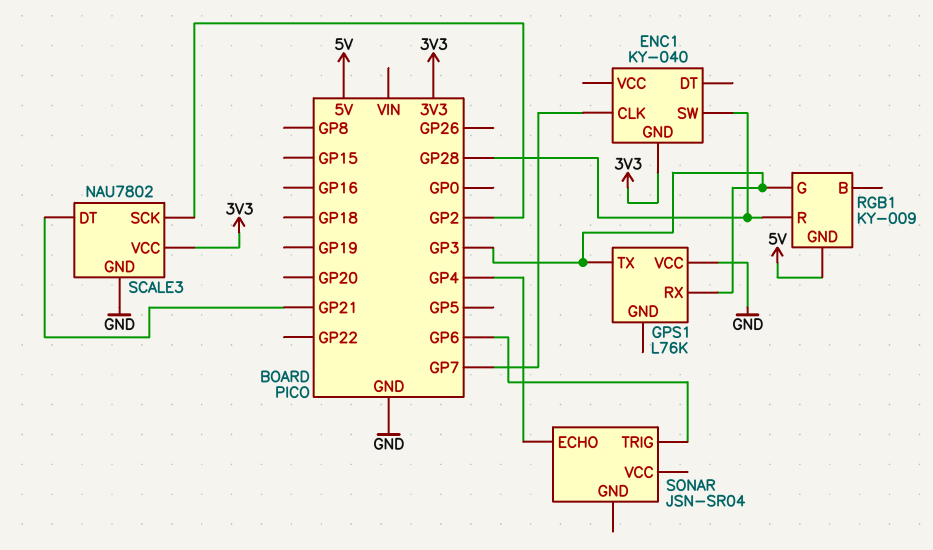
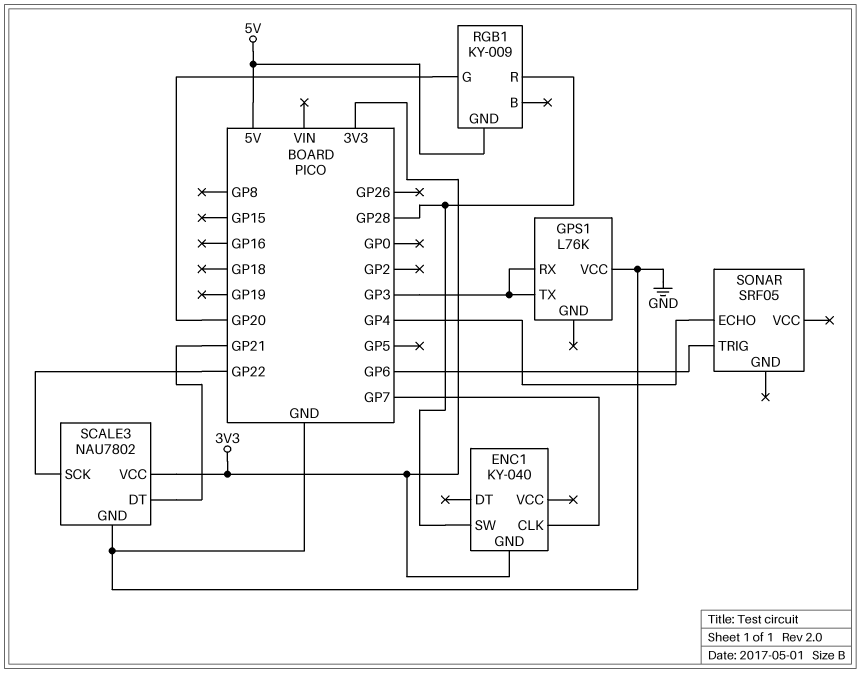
RGB1 pin G: GP3 -> GP20
SCALE3 pin SCK: GP2 -> GP22
SONAR: JSN-SR04 -> SRF05

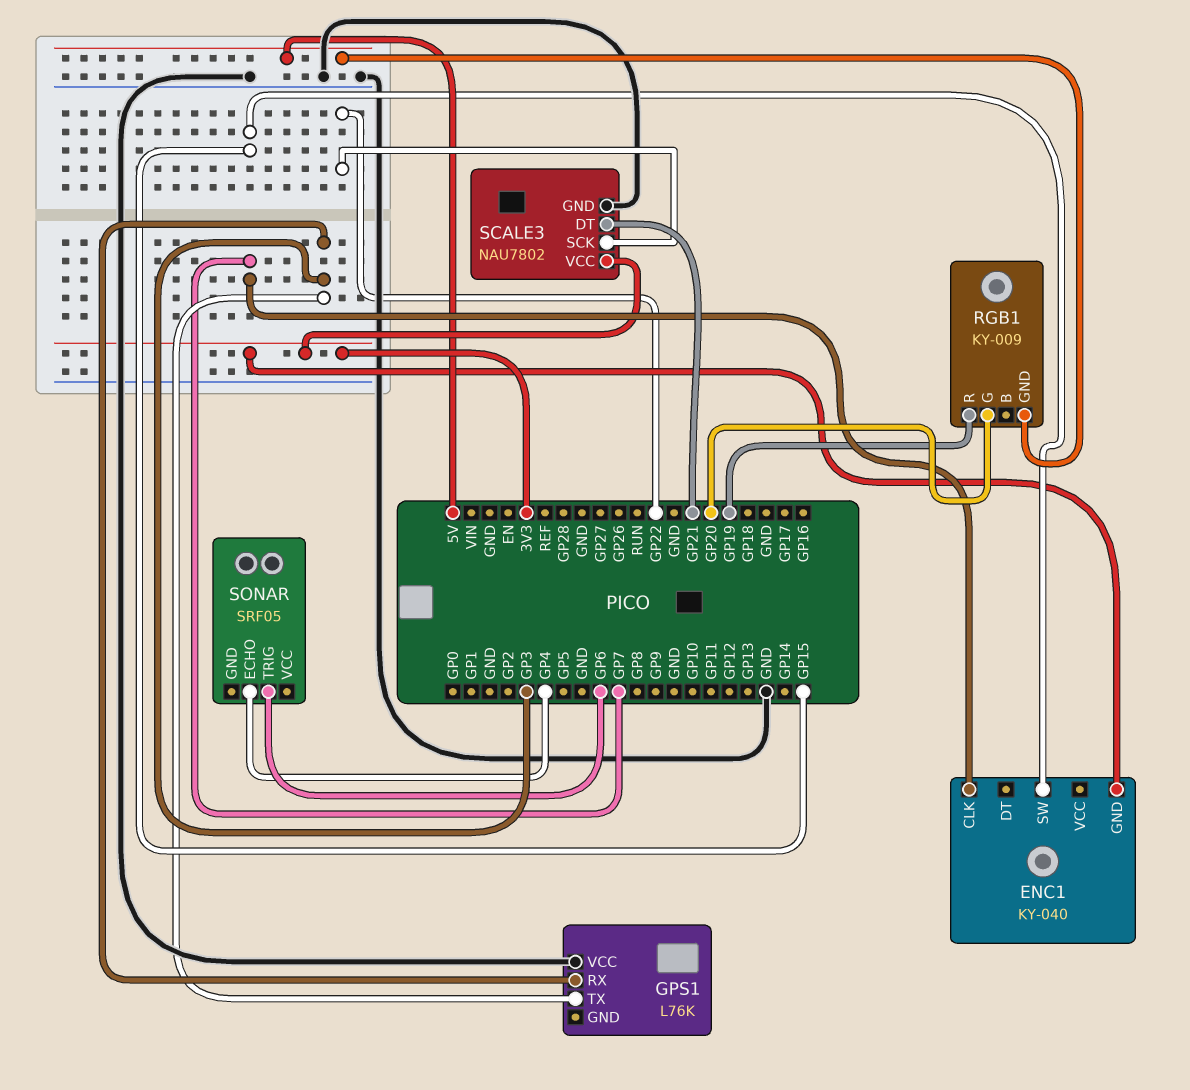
ENC1 pin SW: GP28 -> GP15
RGB1 pin R: GP28 -> GP19

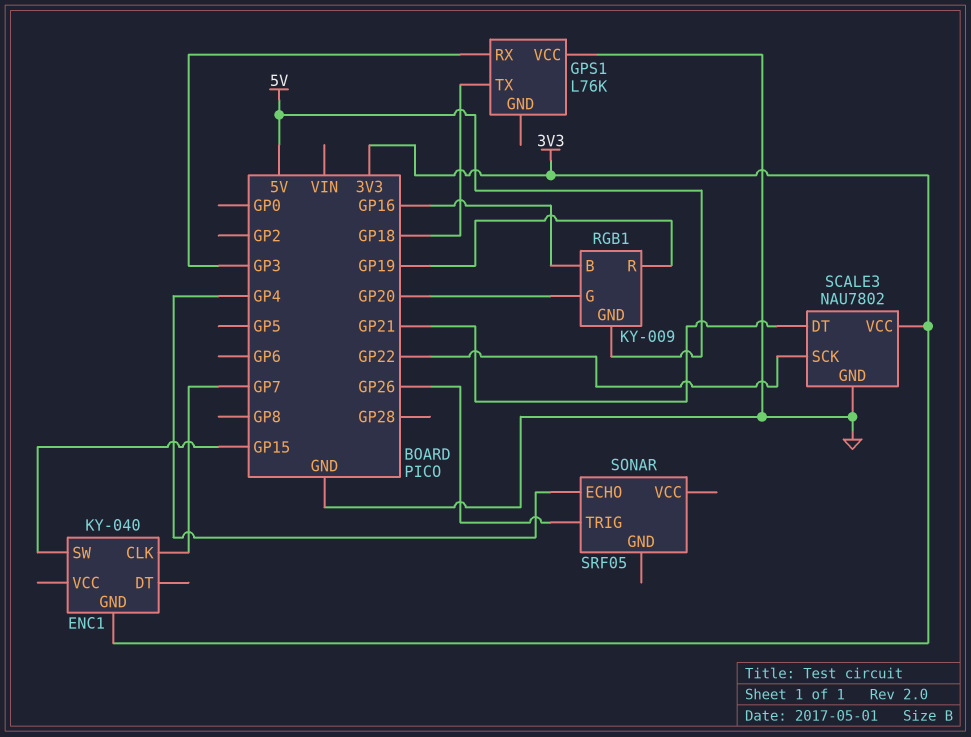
GPS1 pin TX: GP3 -> GP18
RGB1 pin B: none -> GP16
SONAR pin TRIG: GP6 -> GP26

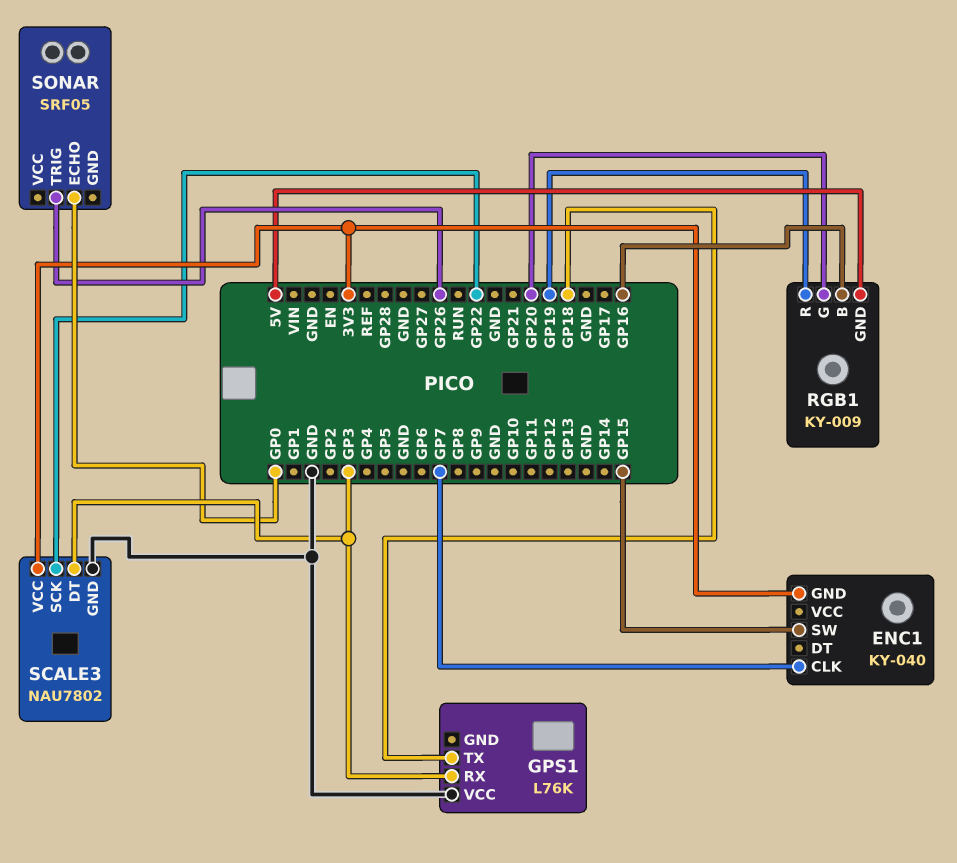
SCALE3 pin DT: GP21 -> GP3
SONAR pin ECHO: GP4 -> GP0

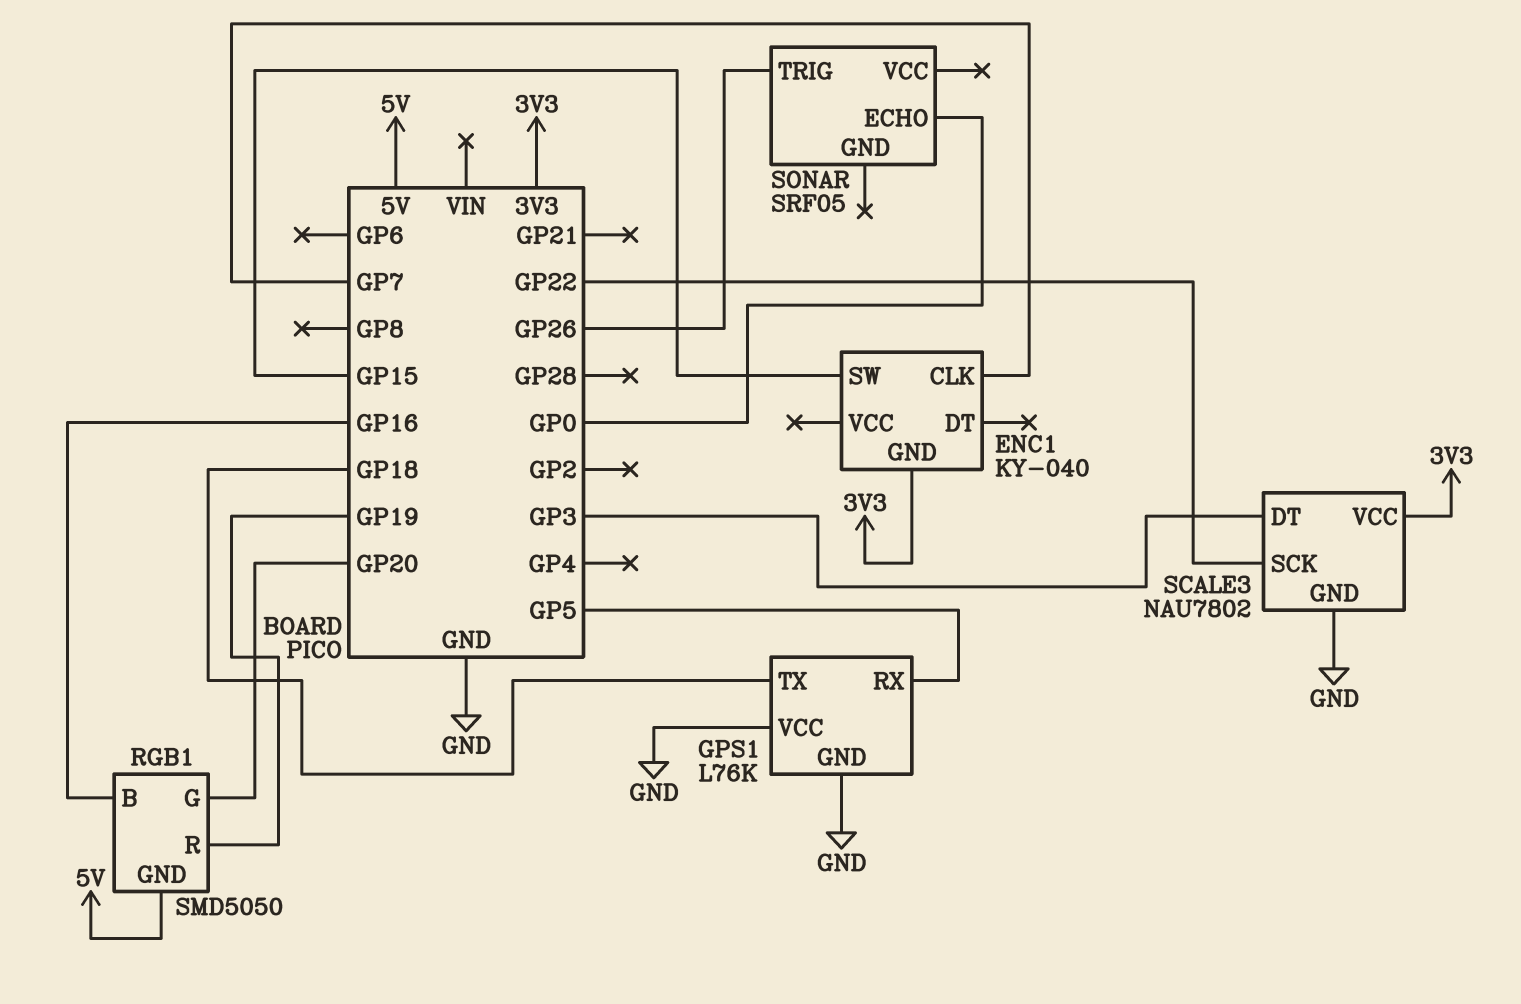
GPS1 pin GND: none -> GND
GPS1 pin RX: GP3 -> GP5
RGB1: KY-009 -> SMD5050

